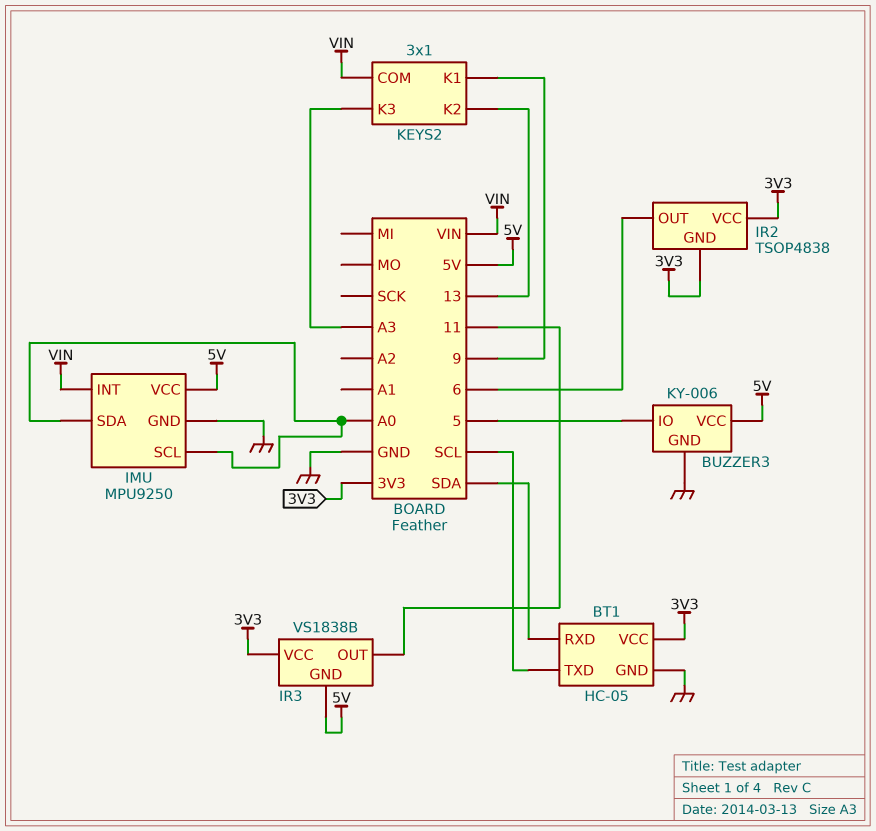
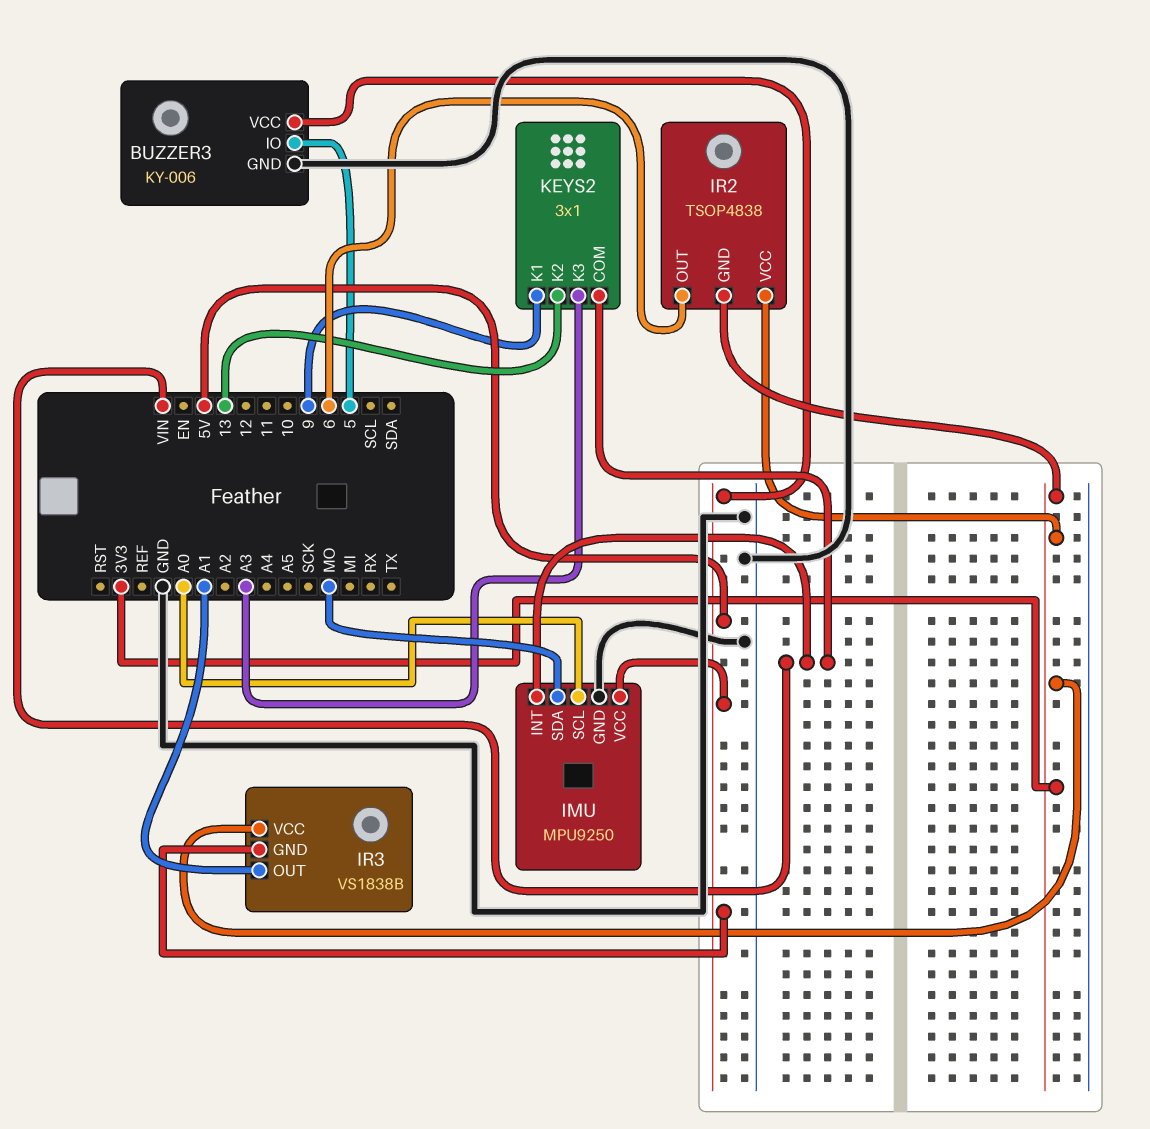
BT1: HC-05 -> none
BT1 pin GND: GND -> none
BT1 pin RXD: SDA -> none
BT1 pin TXD: SCL -> none
BT1 pin VCC: 3V3 -> none
IMU pin SDA: A0 -> MO
IR3 pin OUT: 11 -> A1

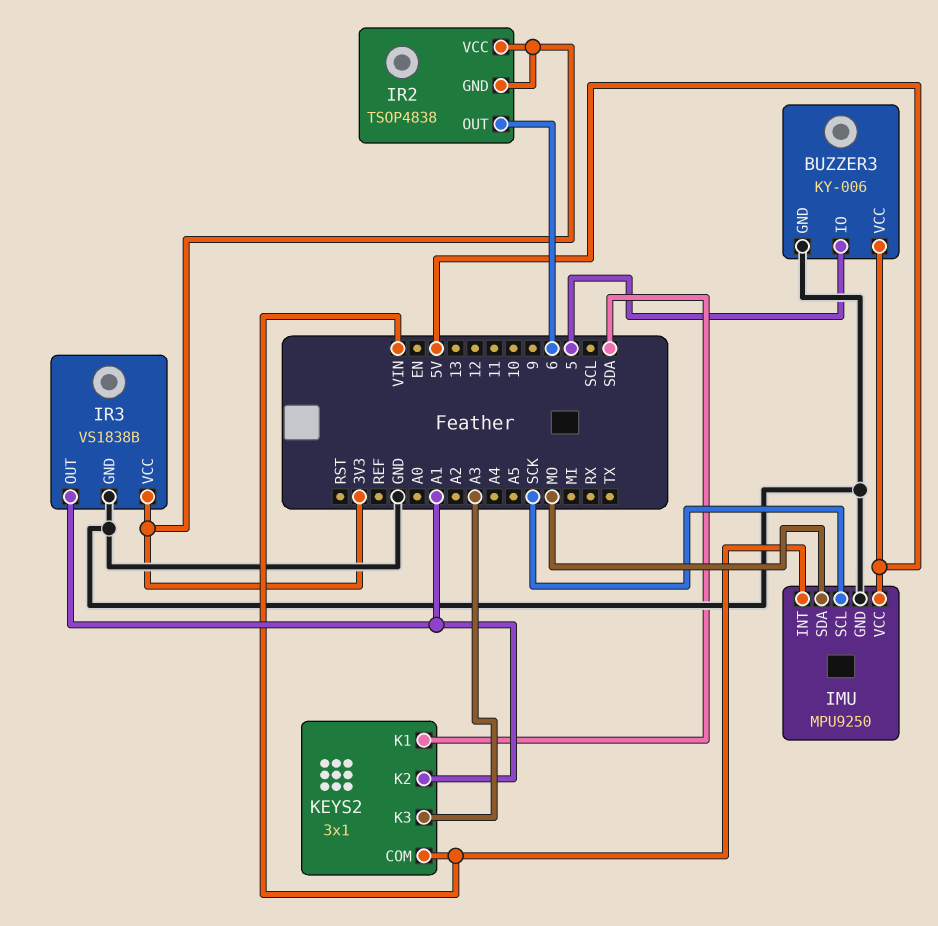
IMU pin SCL: A0 -> SCK
IR3 pin GND: 5V -> GND
KEYS2 pin K1: 9 -> SDA
KEYS2 pin K2: 13 -> A1

